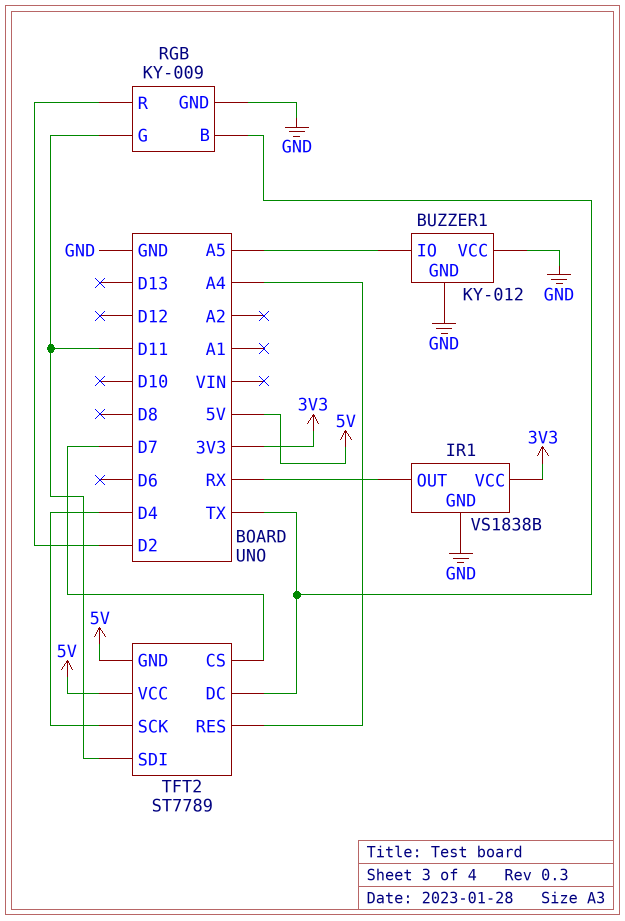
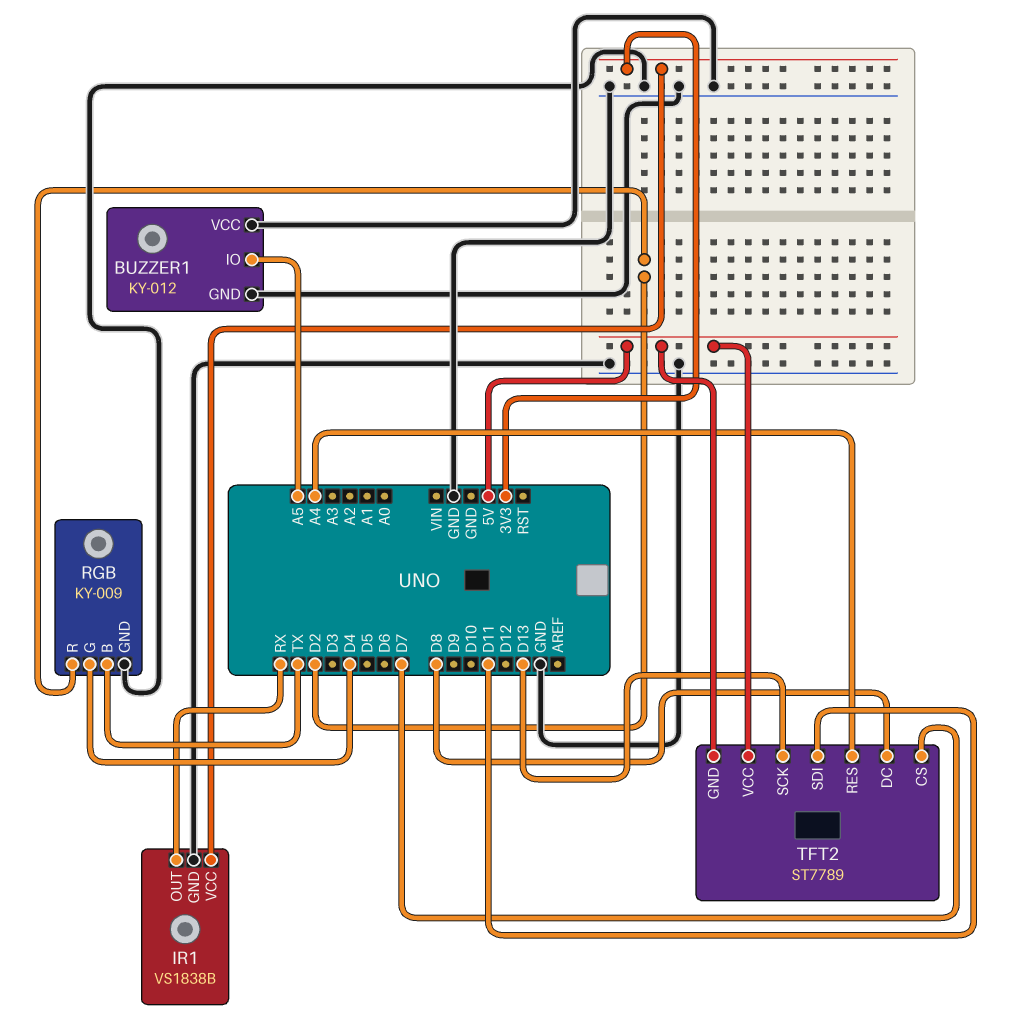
RGB pin G: D11 -> D4
TFT2 pin DC: TX -> D8
TFT2 pin SCK: D4 -> D13

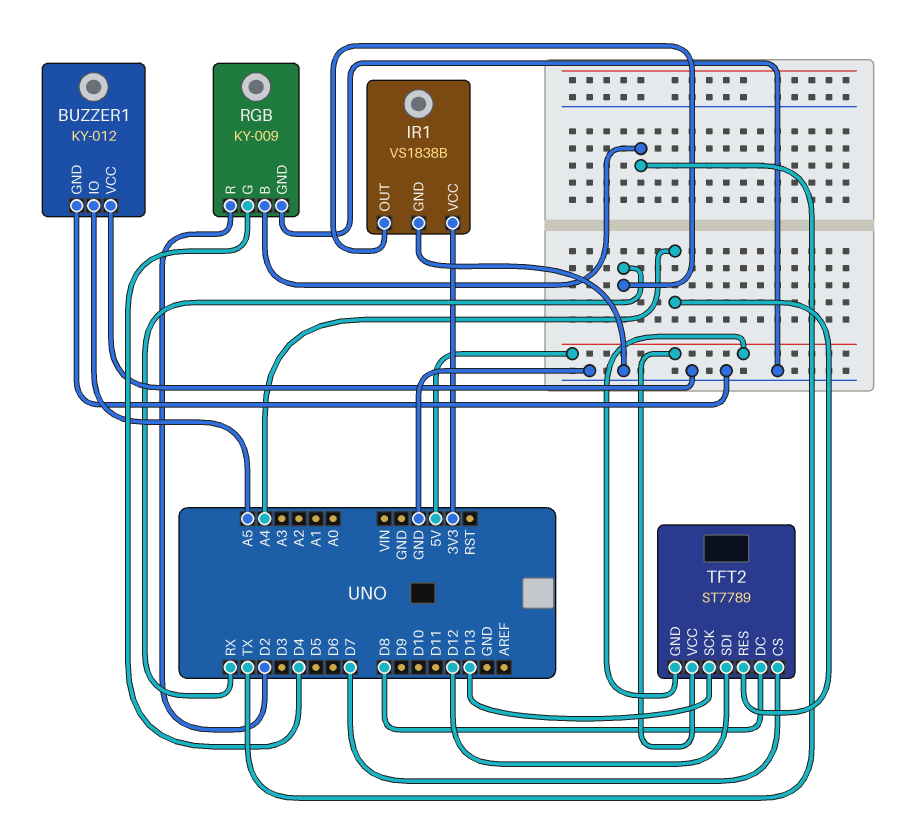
TFT2 pin SDI: D11 -> D12

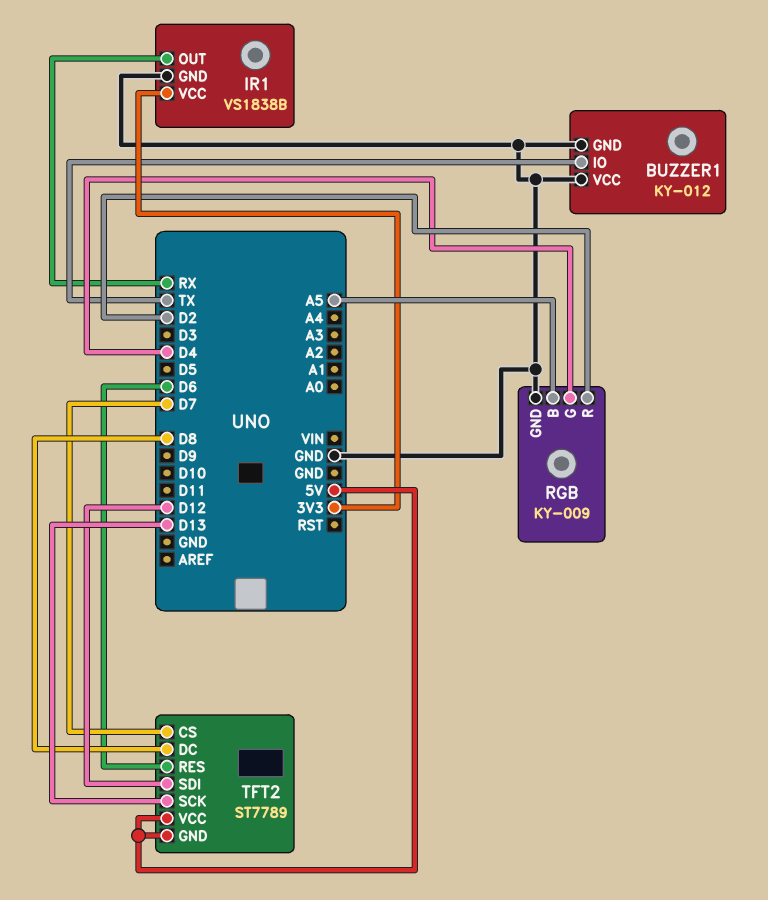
BUZZER1 pin IO: A5 -> TX
RGB pin B: TX -> A5
TFT2 pin RES: A4 -> D6

